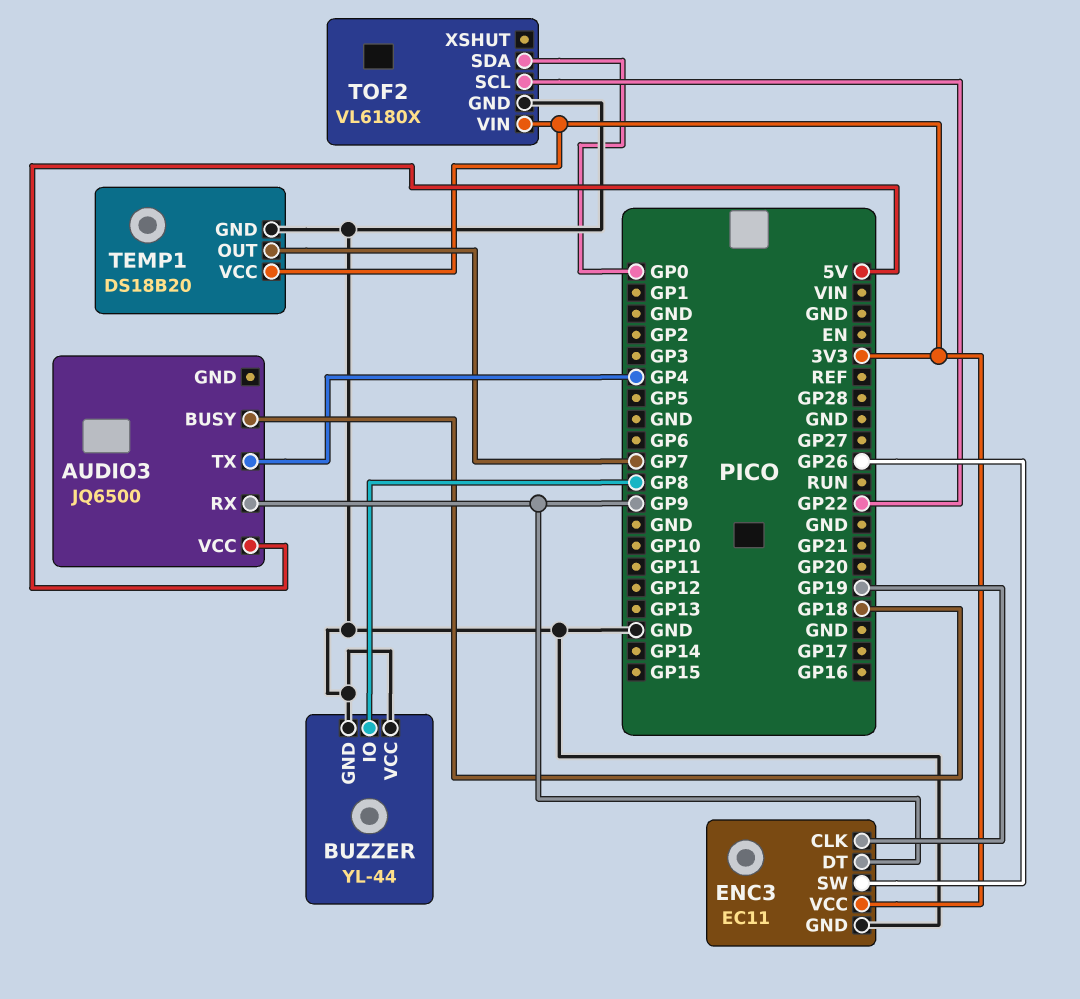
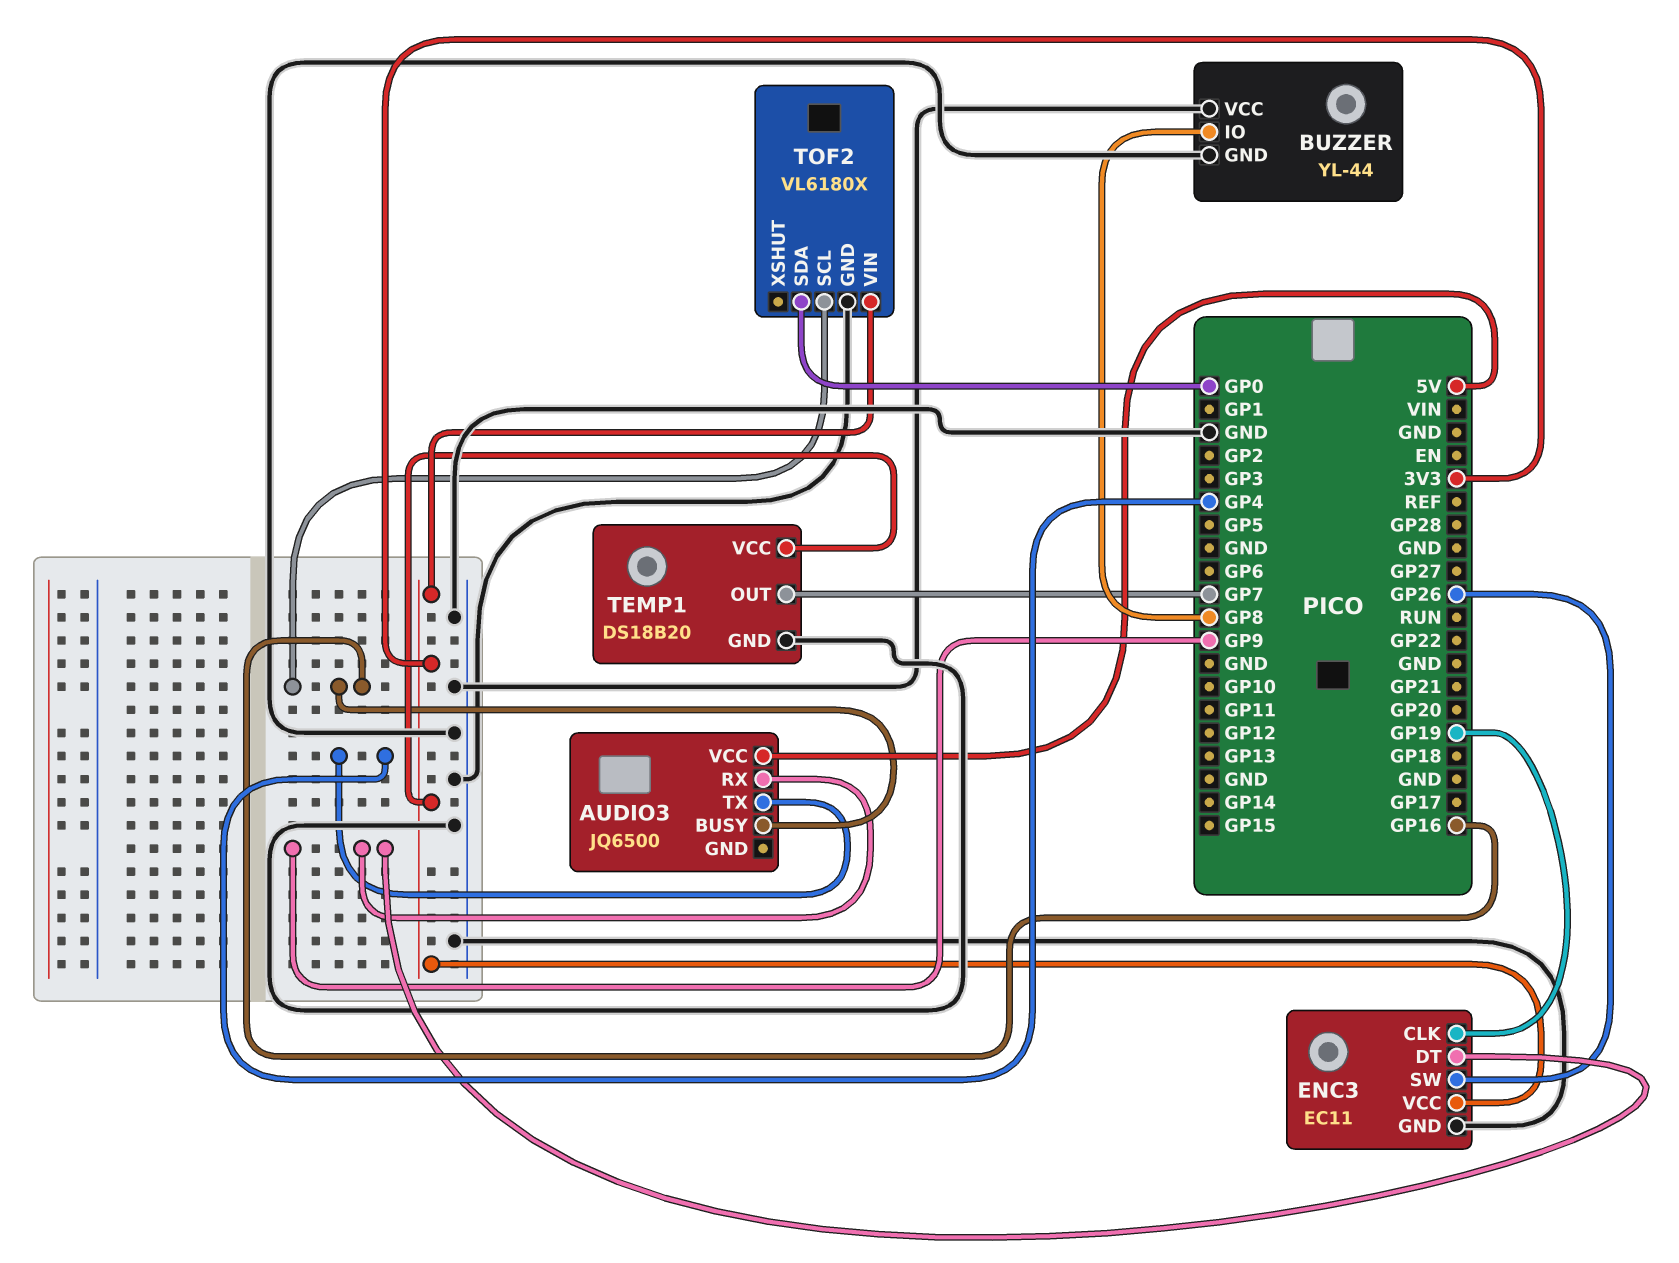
AUDIO3 pin BUSY: GP18 -> GP16
TOF2 pin SCL: GP22 -> GP16

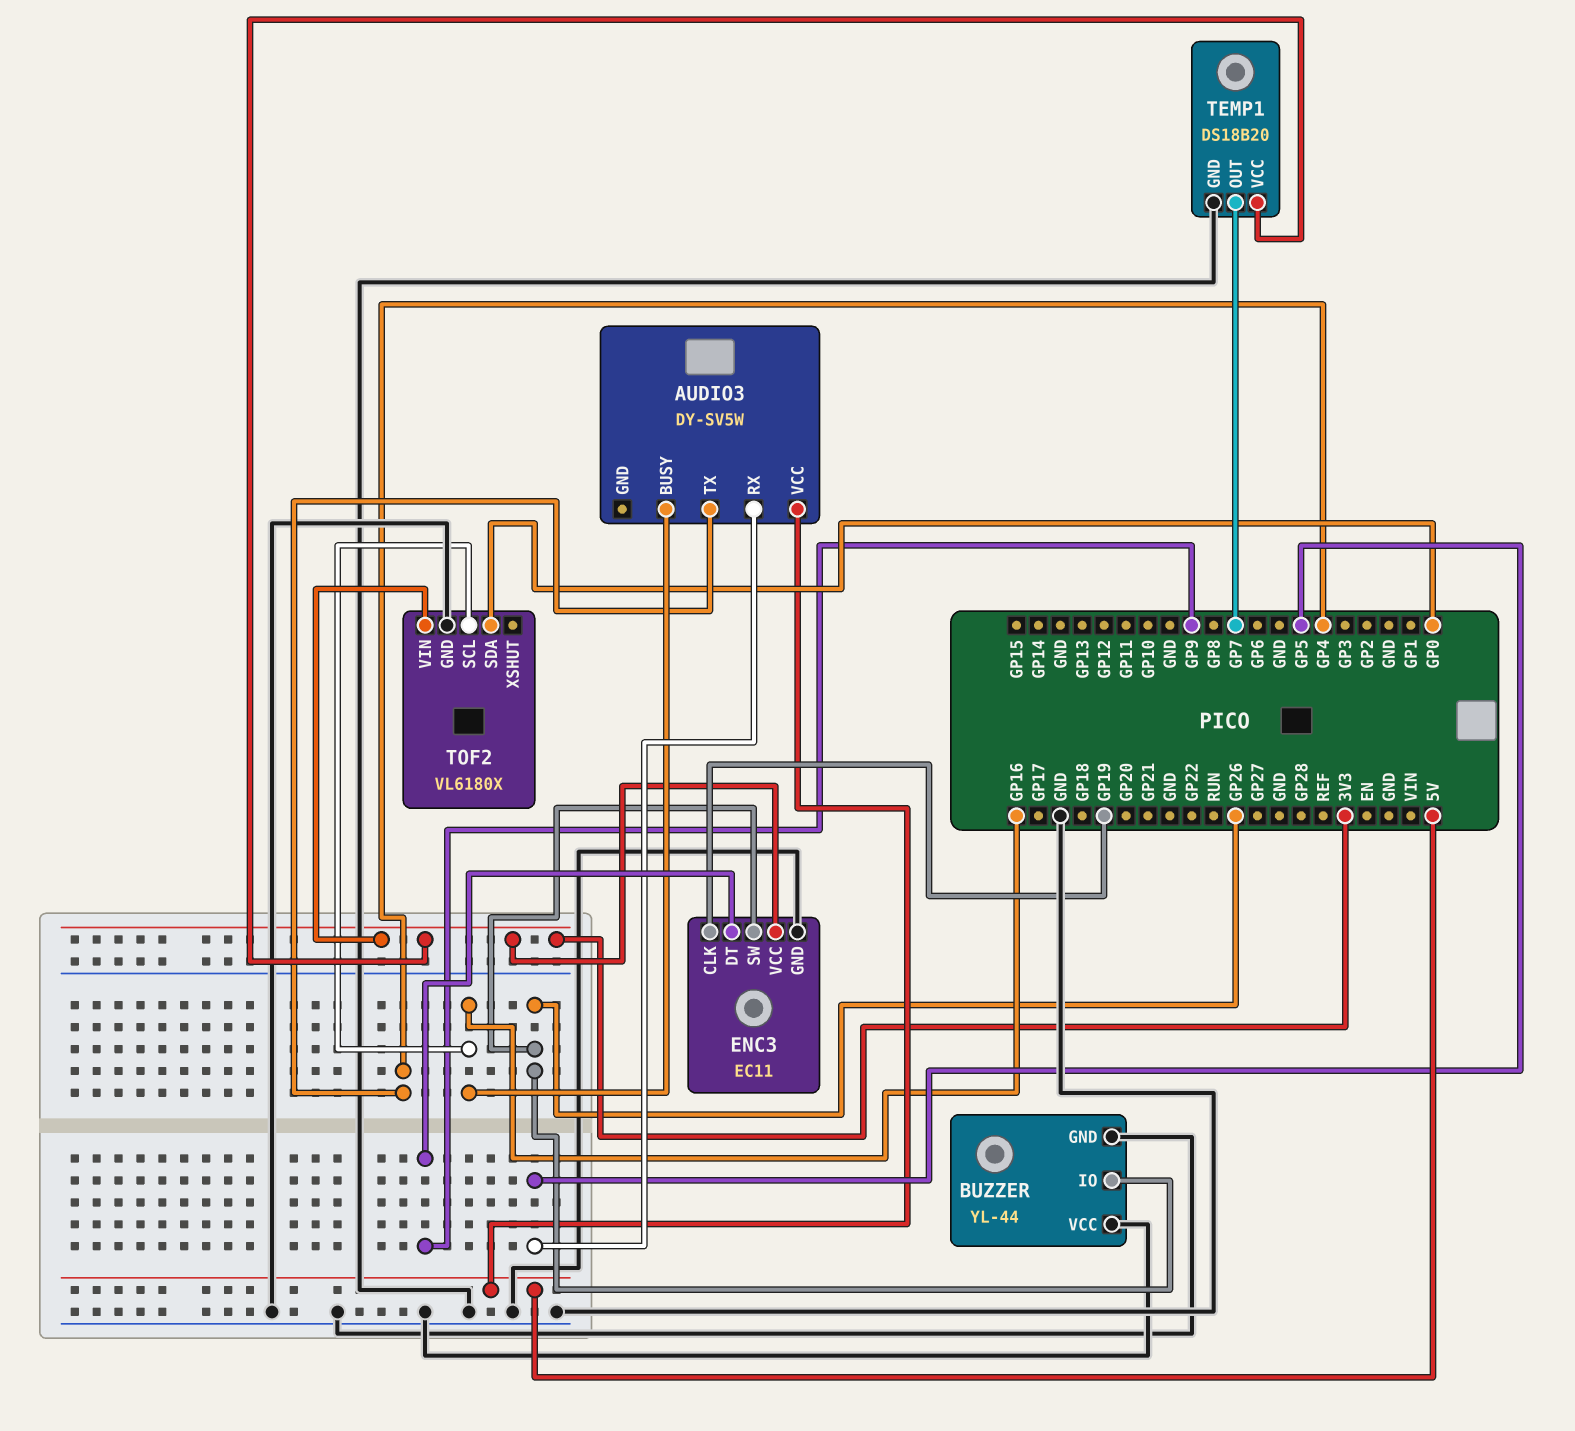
AUDIO3: JQ6500 -> DY-SV5W
AUDIO3 pin RX: GP9 -> GP5
BUZZER pin IO: GP8 -> GP26

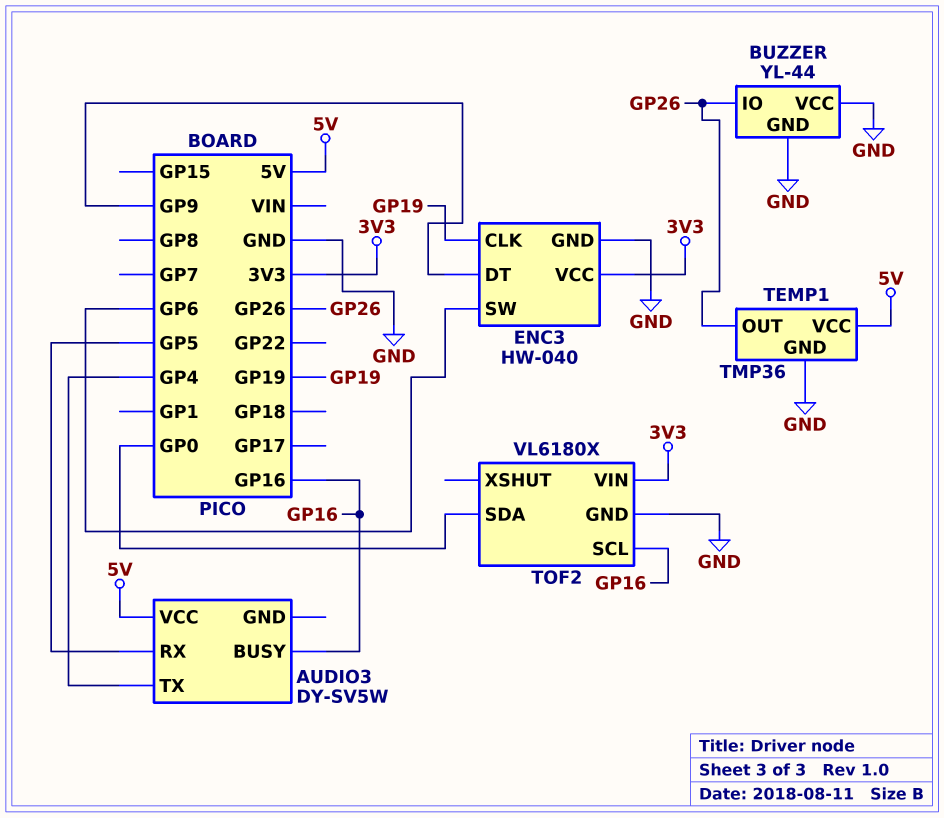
ENC3: EC11 -> HW-040
ENC3 pin SW: GP26 -> GP6
TEMP1: DS18B20 -> TMP36
TEMP1 pin OUT: GP7 -> GP26
TEMP1 pin VCC: 3V3 -> 5V

